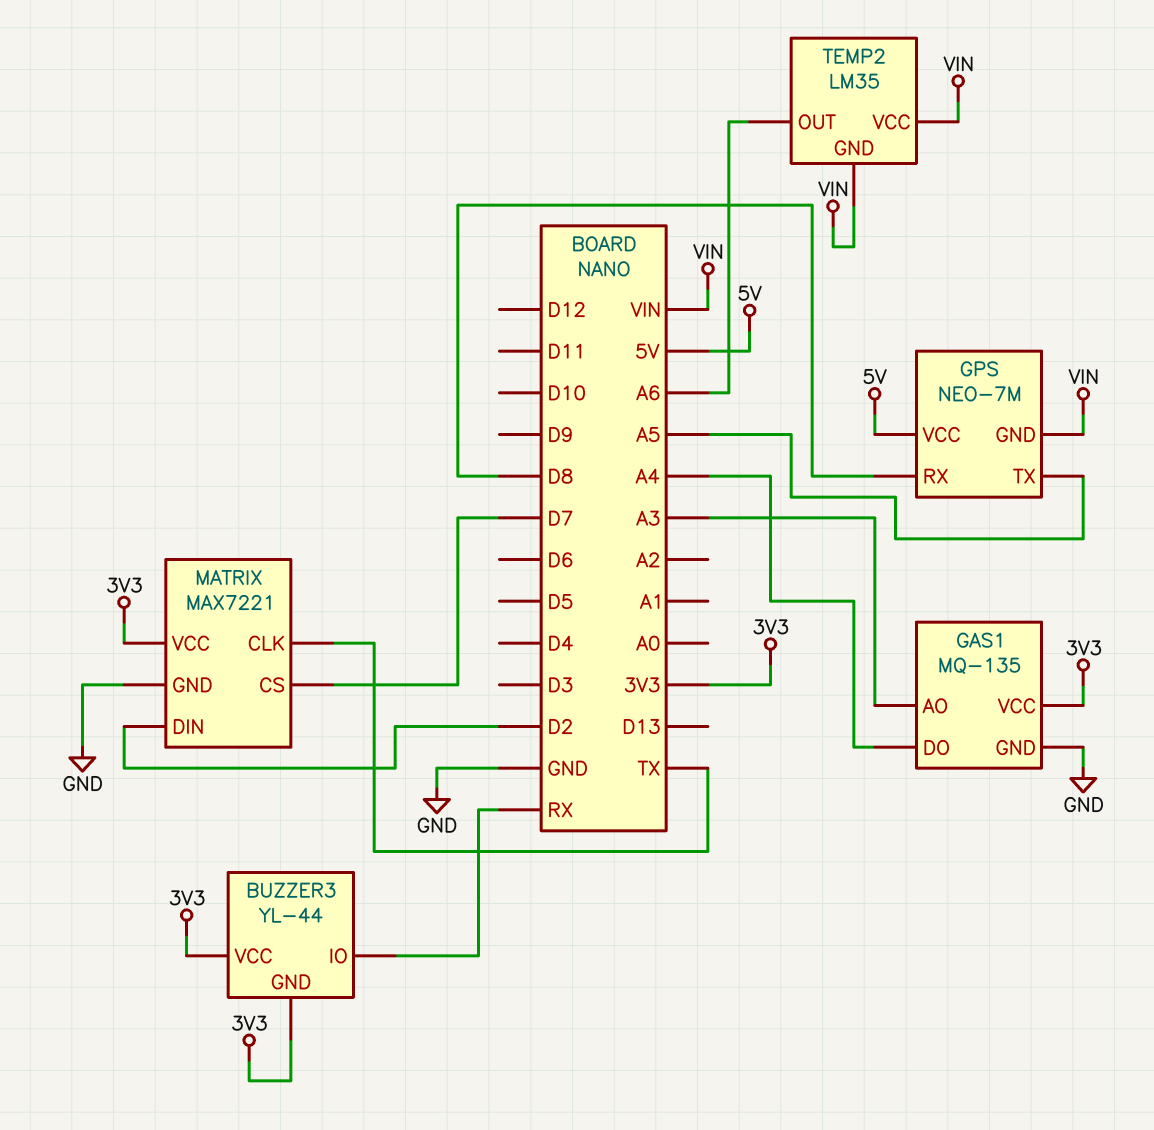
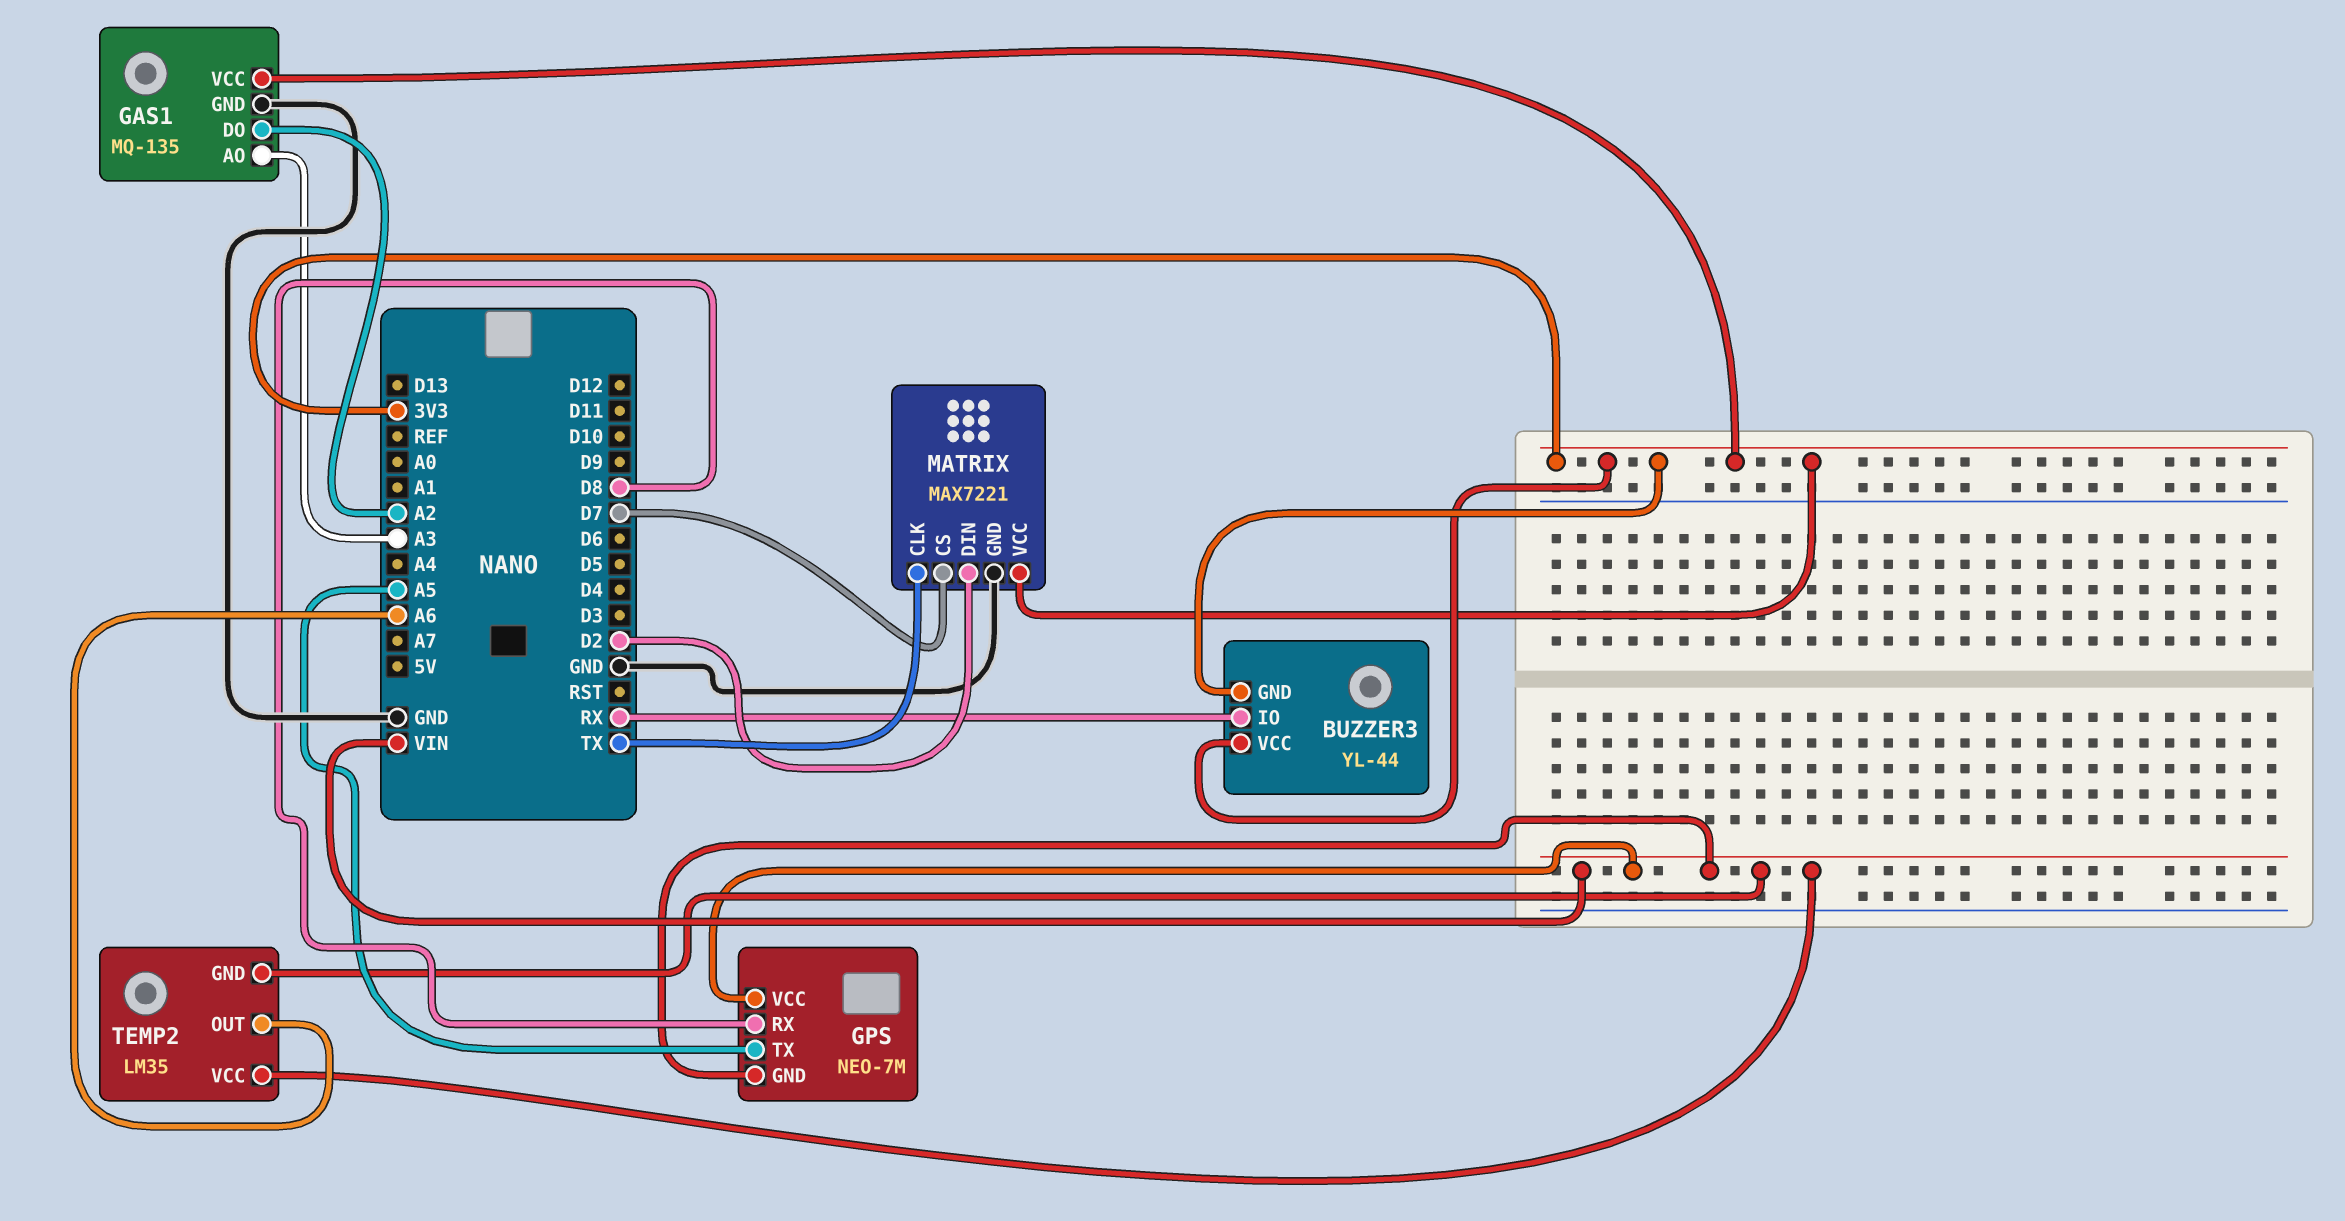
GAS1 pin DO: A4 -> A2
GPS pin VCC: 5V -> VIN

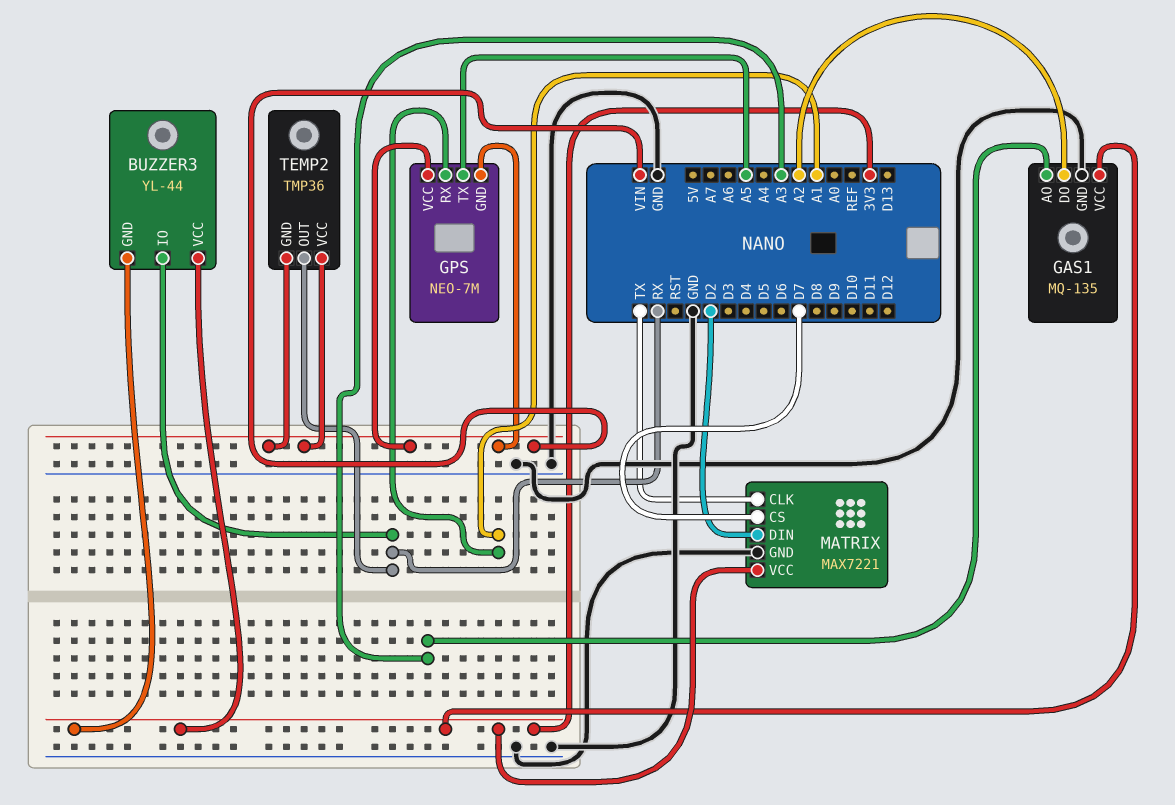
GPS pin RX: D8 -> A1
TEMP2: LM35 -> TMP36
TEMP2 pin OUT: A6 -> RX

